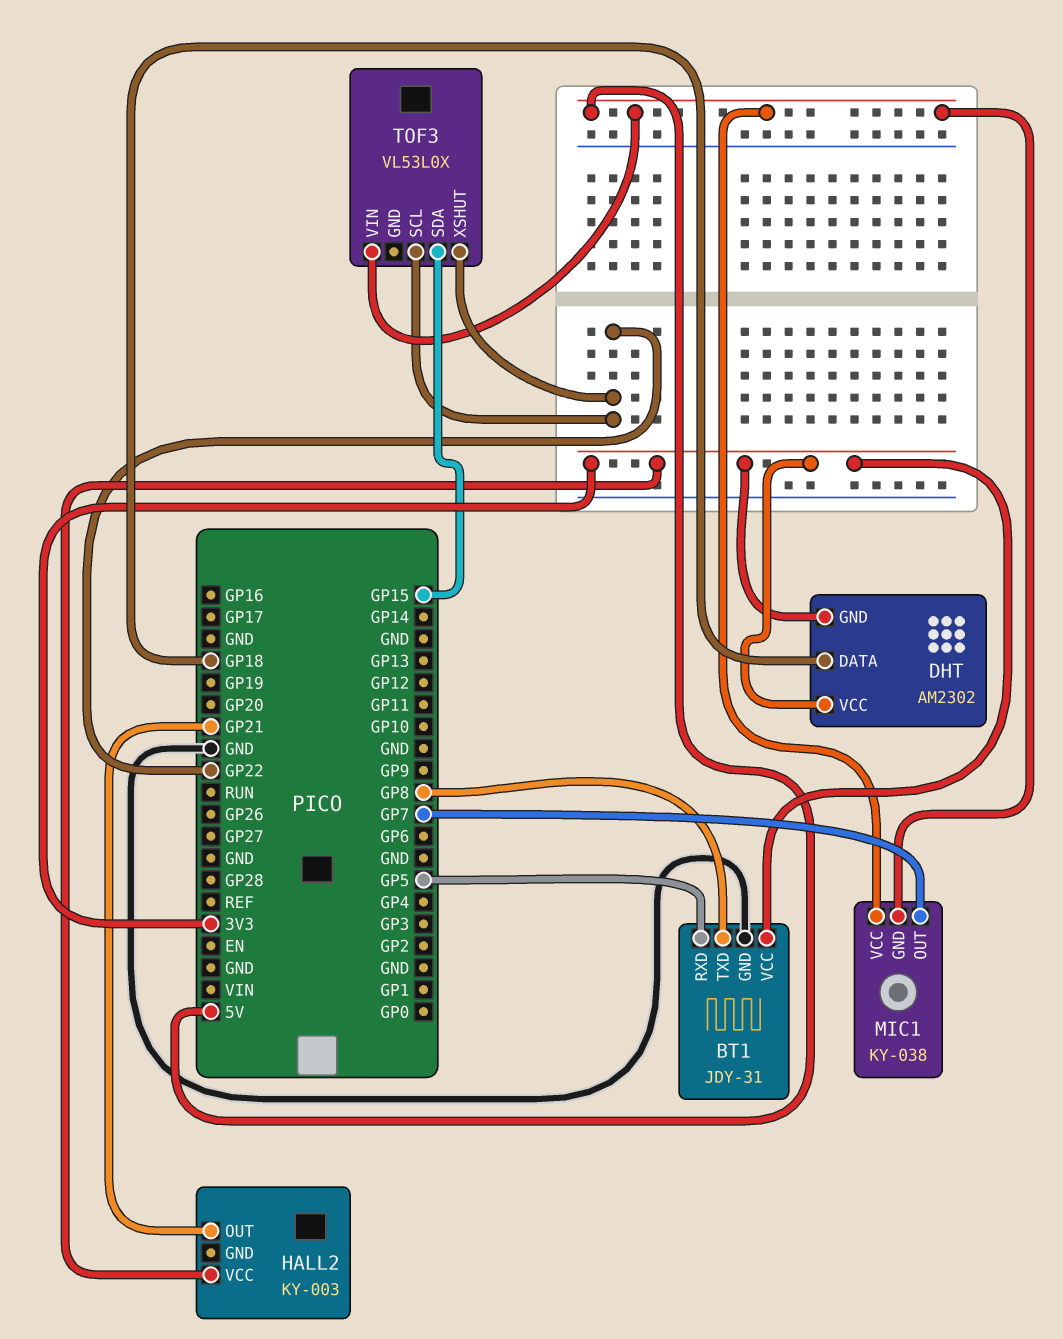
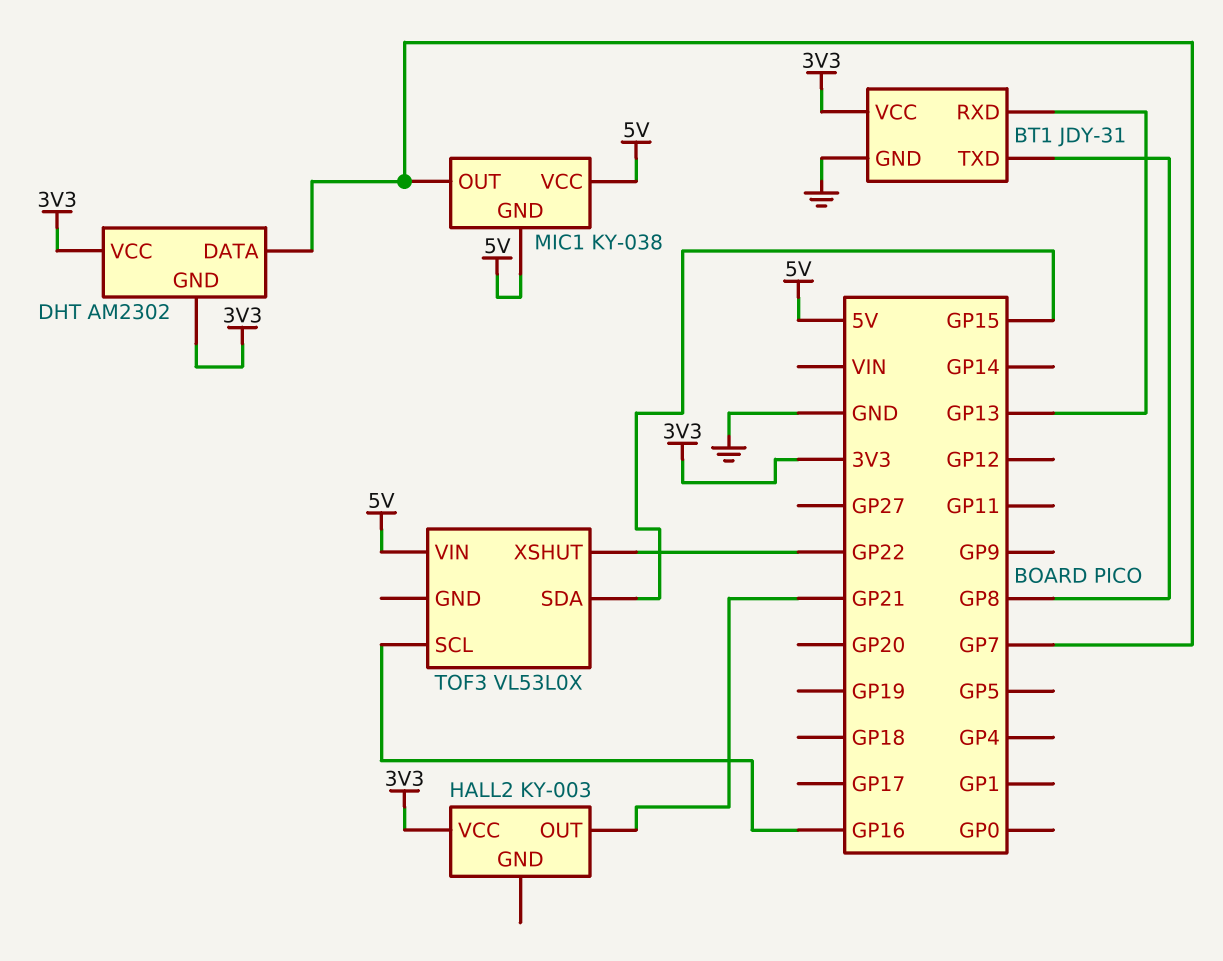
BT1 pin RXD: GP5 -> GP13
DHT pin DATA: GP18 -> GP7
TOF3 pin SCL: GP22 -> GP16

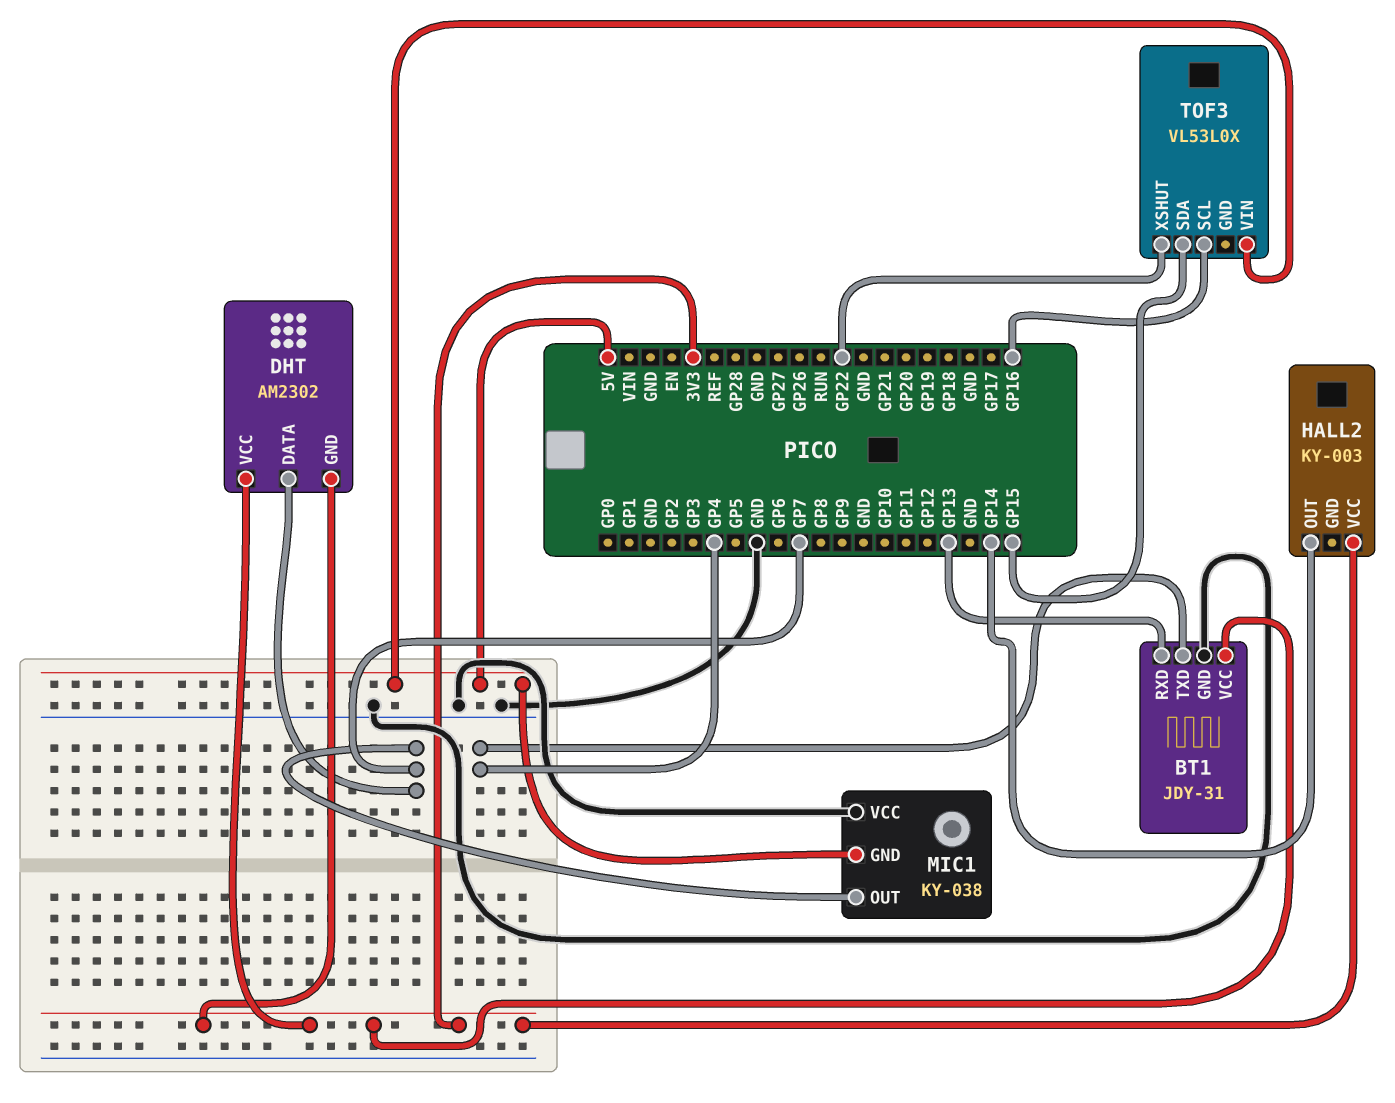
BT1 pin TXD: GP8 -> GP4
HALL2 pin OUT: GP21 -> GP14
MIC1 pin VCC: 5V -> GND

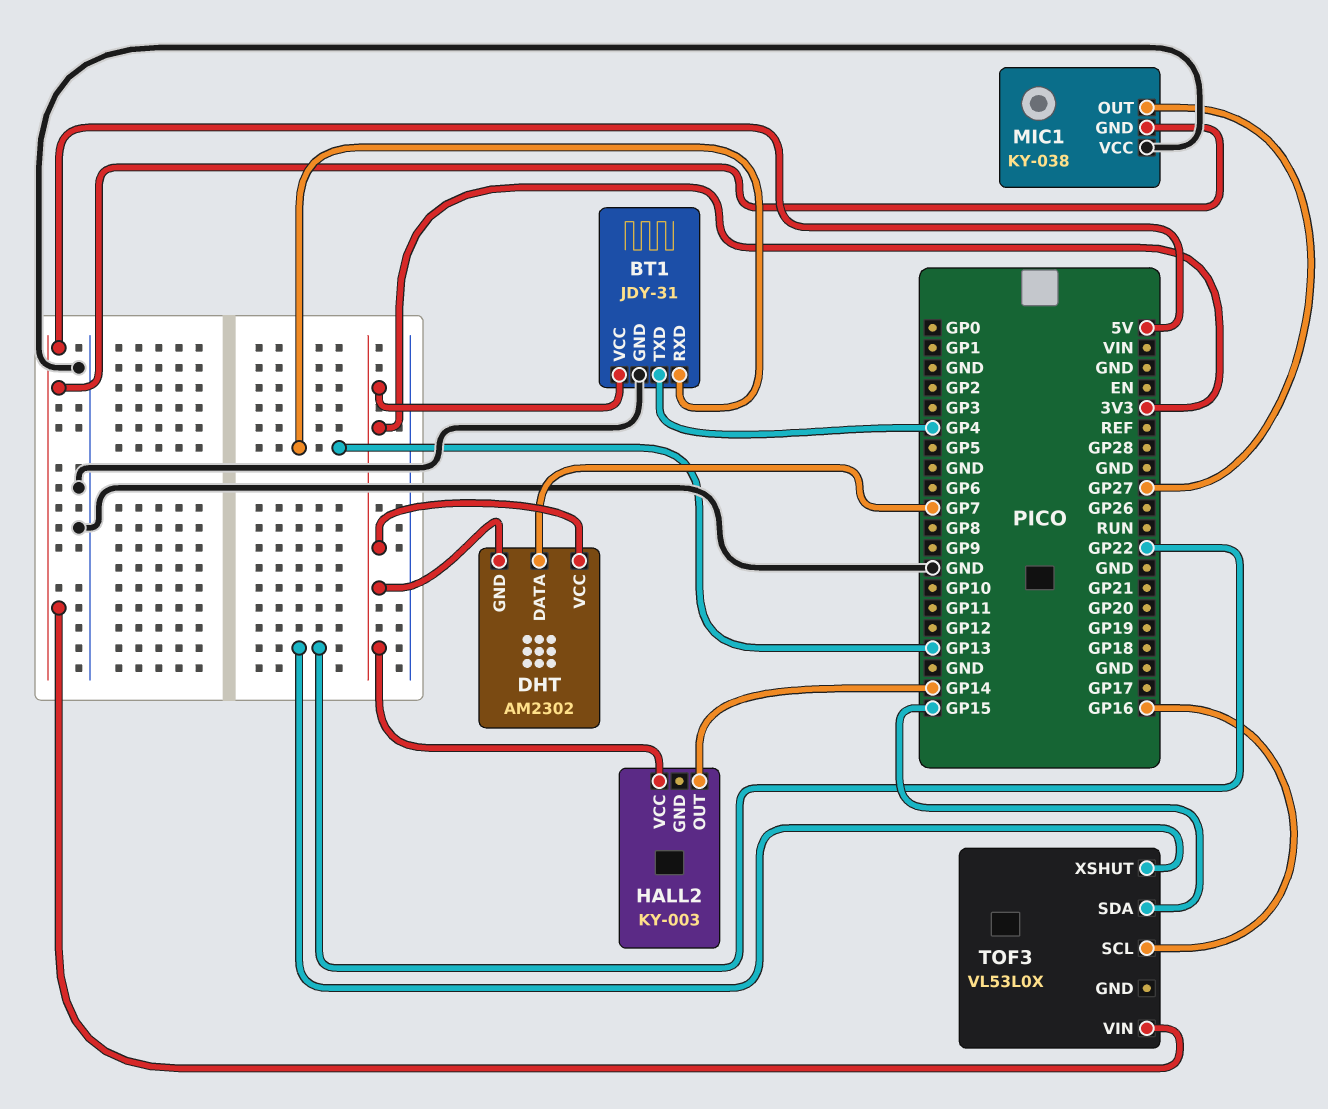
MIC1 pin OUT: GP7 -> GP27

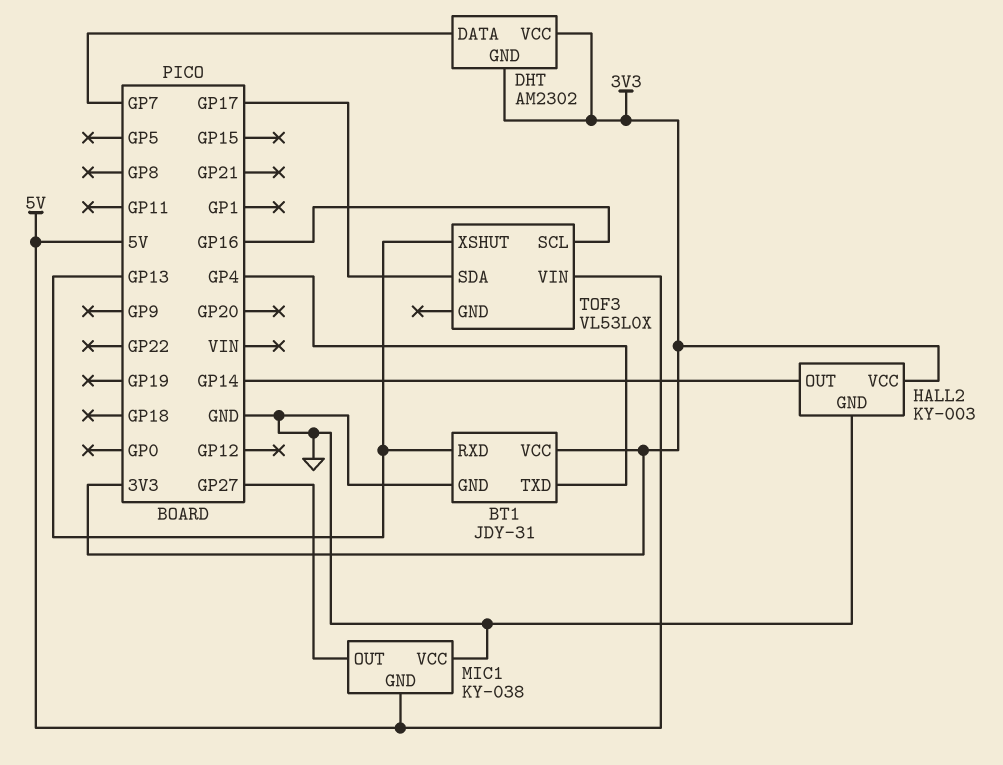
HALL2 pin GND: none -> GND
TOF3 pin SDA: GP15 -> GP17
TOF3 pin XSHUT: GP22 -> GP13

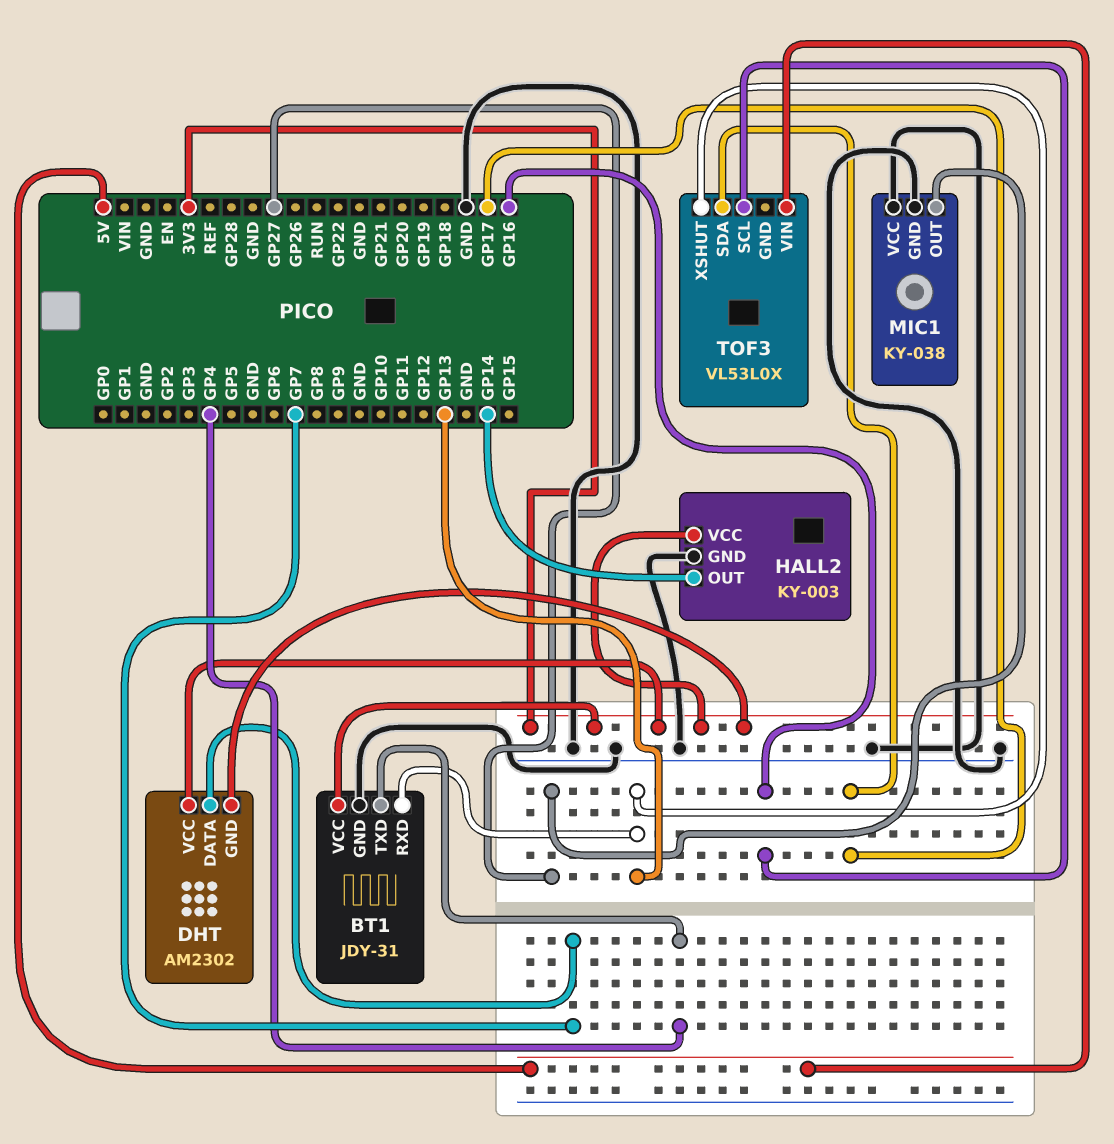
MIC1 pin GND: 5V -> GND

